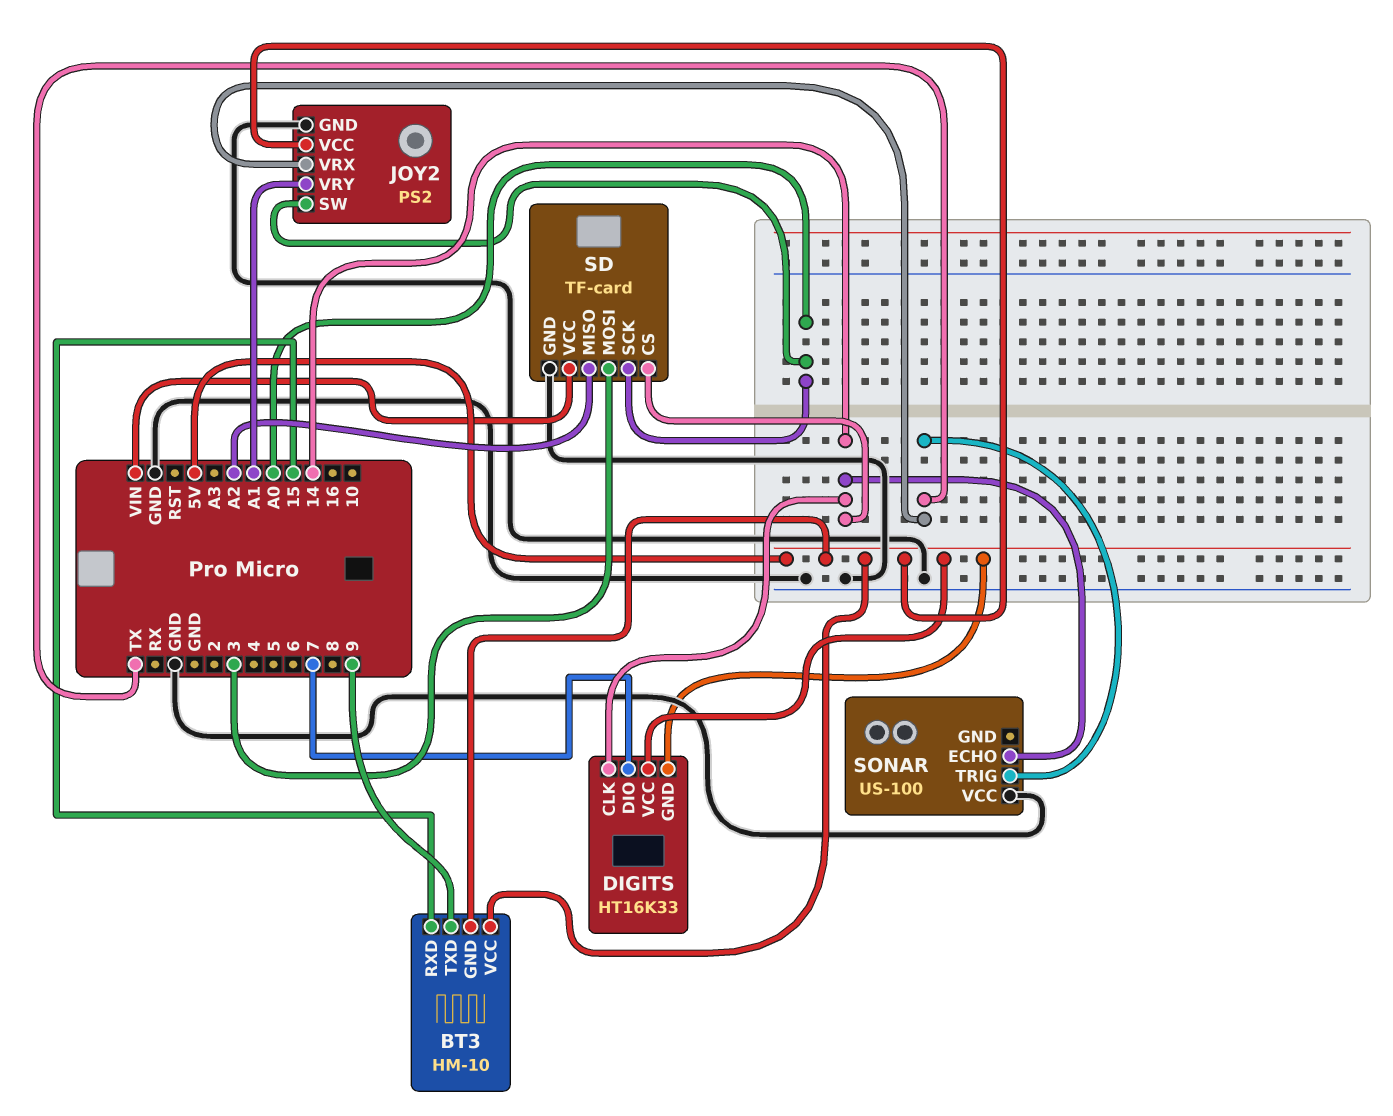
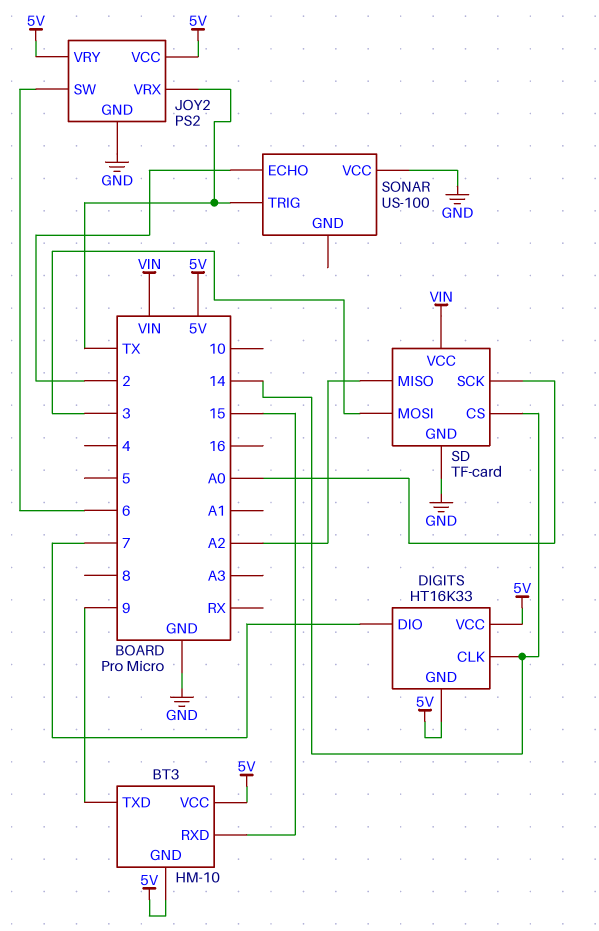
JOY2 pin SW: A0 -> 6
JOY2 pin VRY: A1 -> 5V
SONAR pin ECHO: 14 -> 2

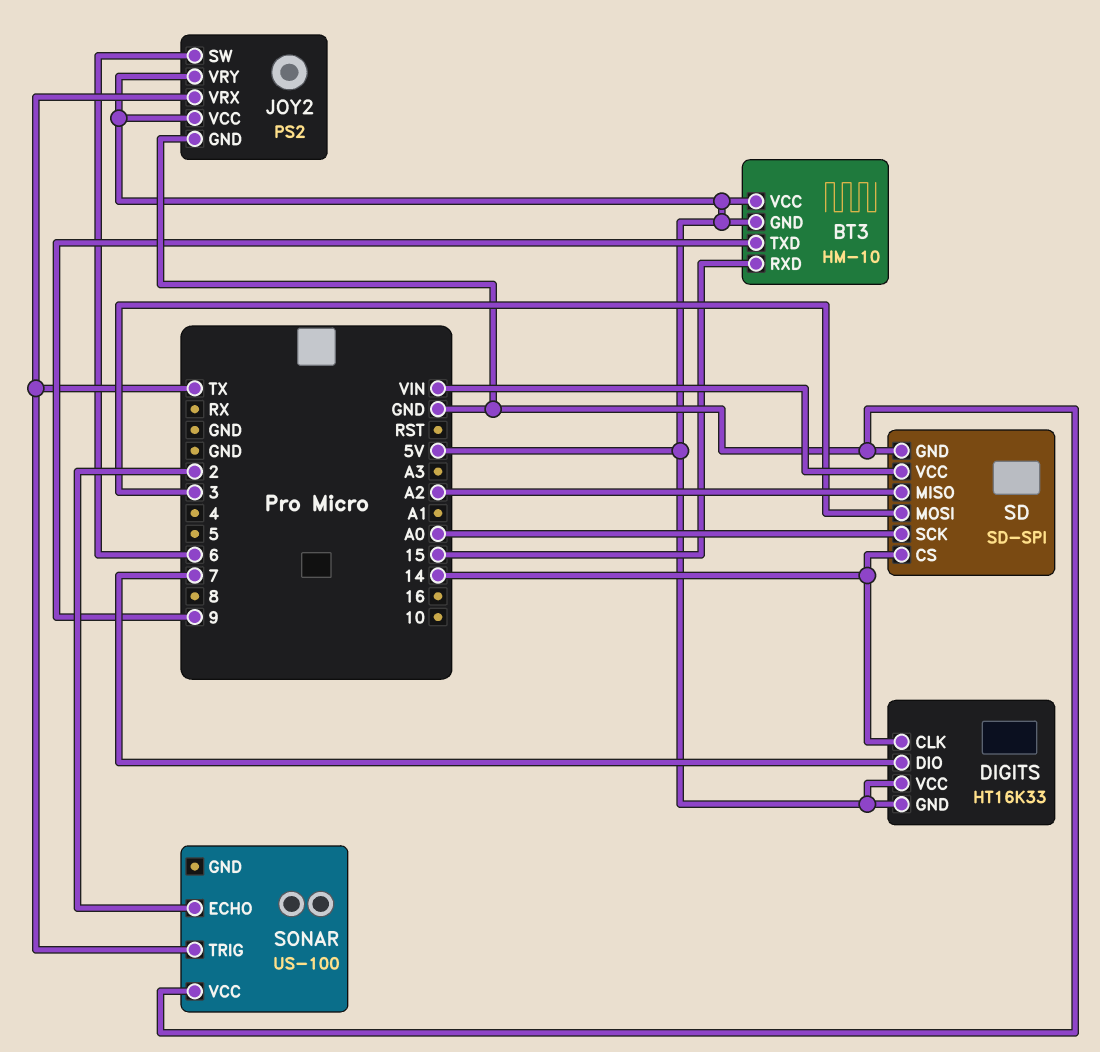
SD: TF-card -> SD-SPI

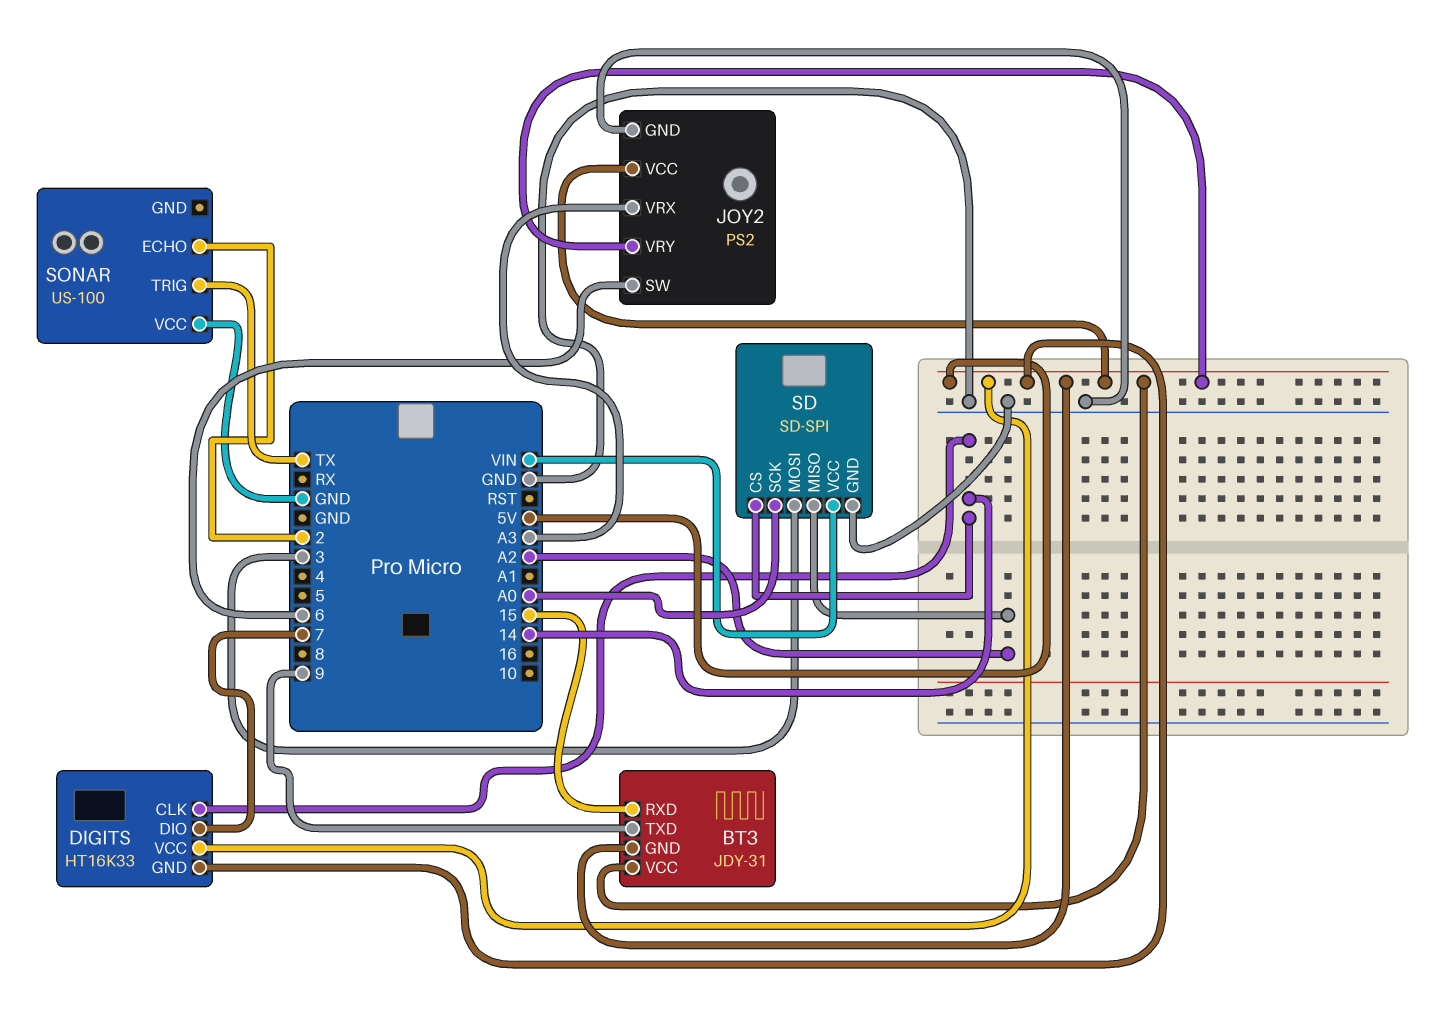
BT3: HM-10 -> JDY-31
JOY2 pin VRX: TX -> A3

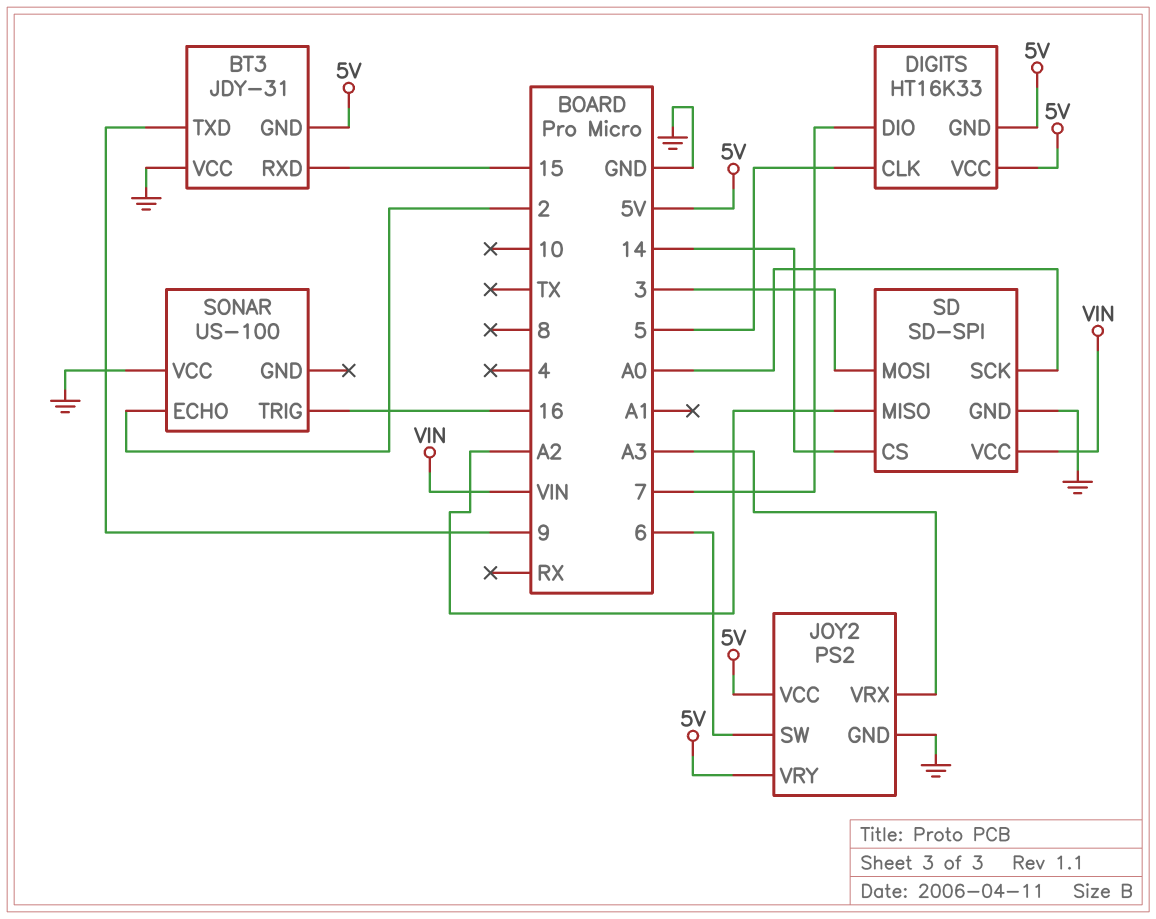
BT3 pin VCC: 5V -> GND
DIGITS pin CLK: 14 -> 5
SONAR pin TRIG: TX -> 16

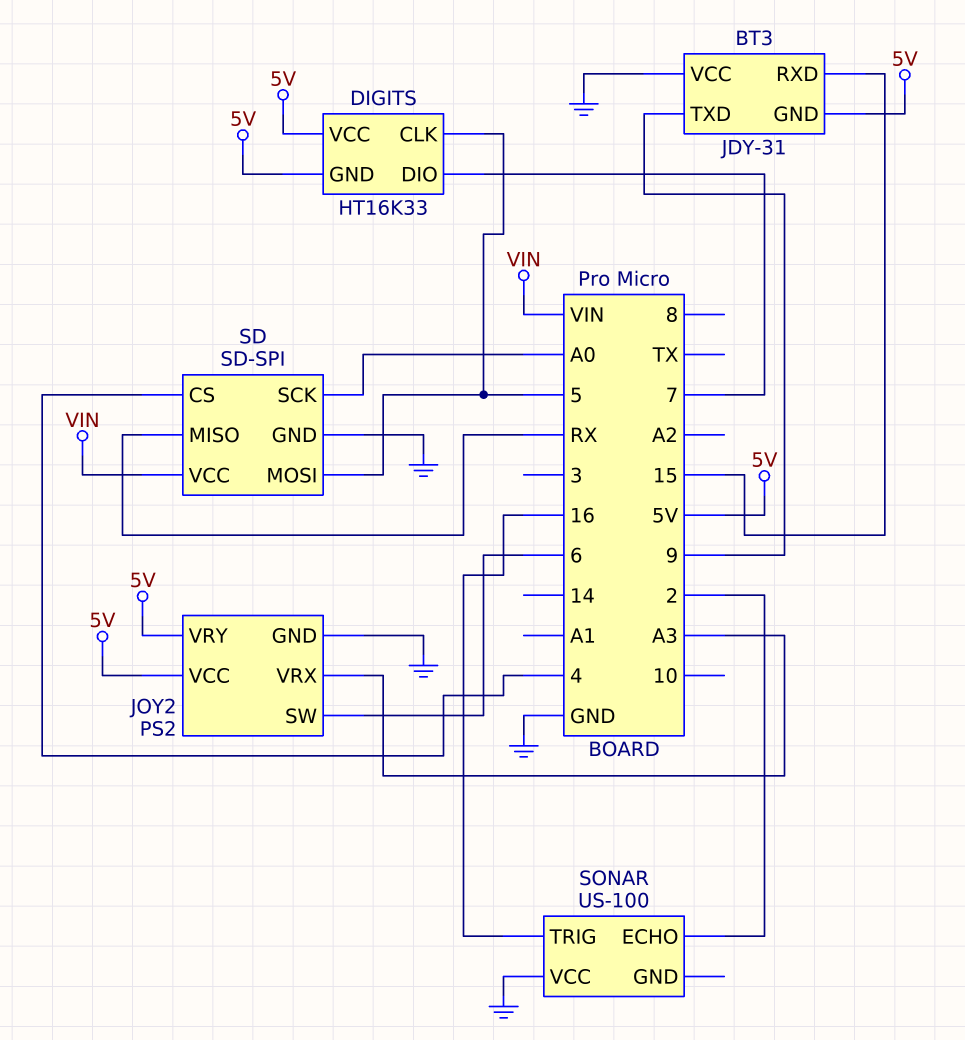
SD pin CS: 14 -> 4
SD pin MISO: A2 -> RX
SD pin MOSI: 3 -> 5

